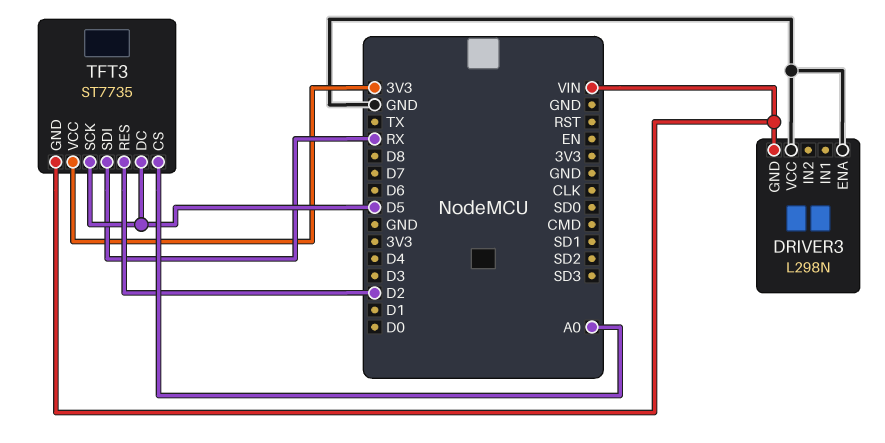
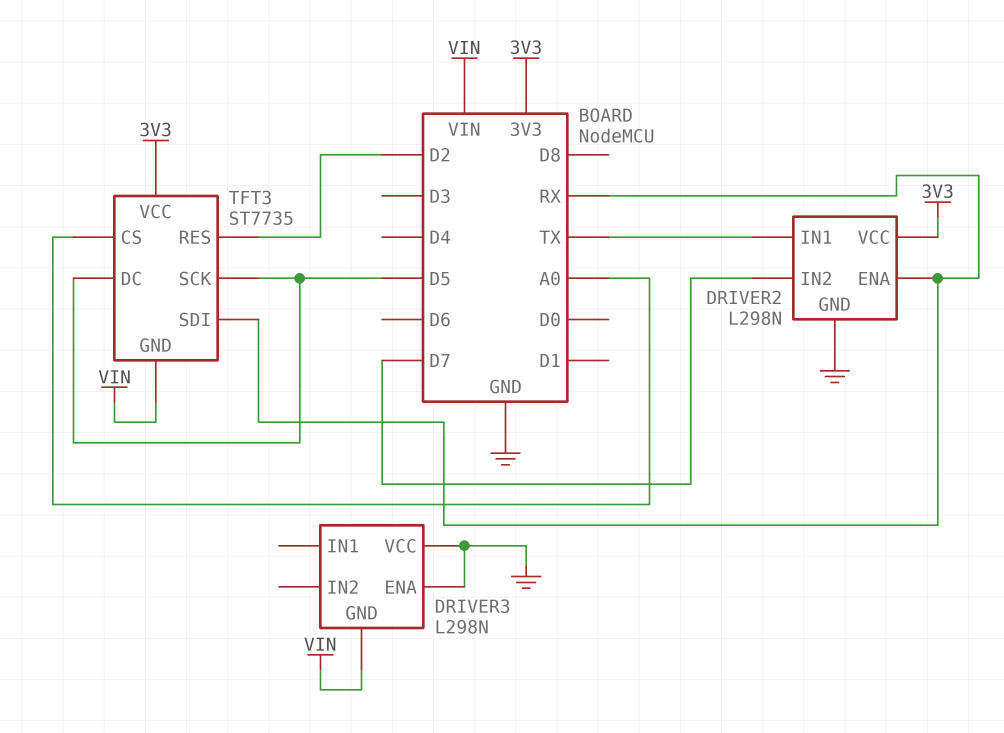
DRIVER2: none -> L298N
DRIVER2 pin ENA: none -> RX
DRIVER2 pin GND: none -> GND
DRIVER2 pin IN1: none -> TX
DRIVER2 pin IN2: none -> D7
DRIVER2 pin VCC: none -> 3V3

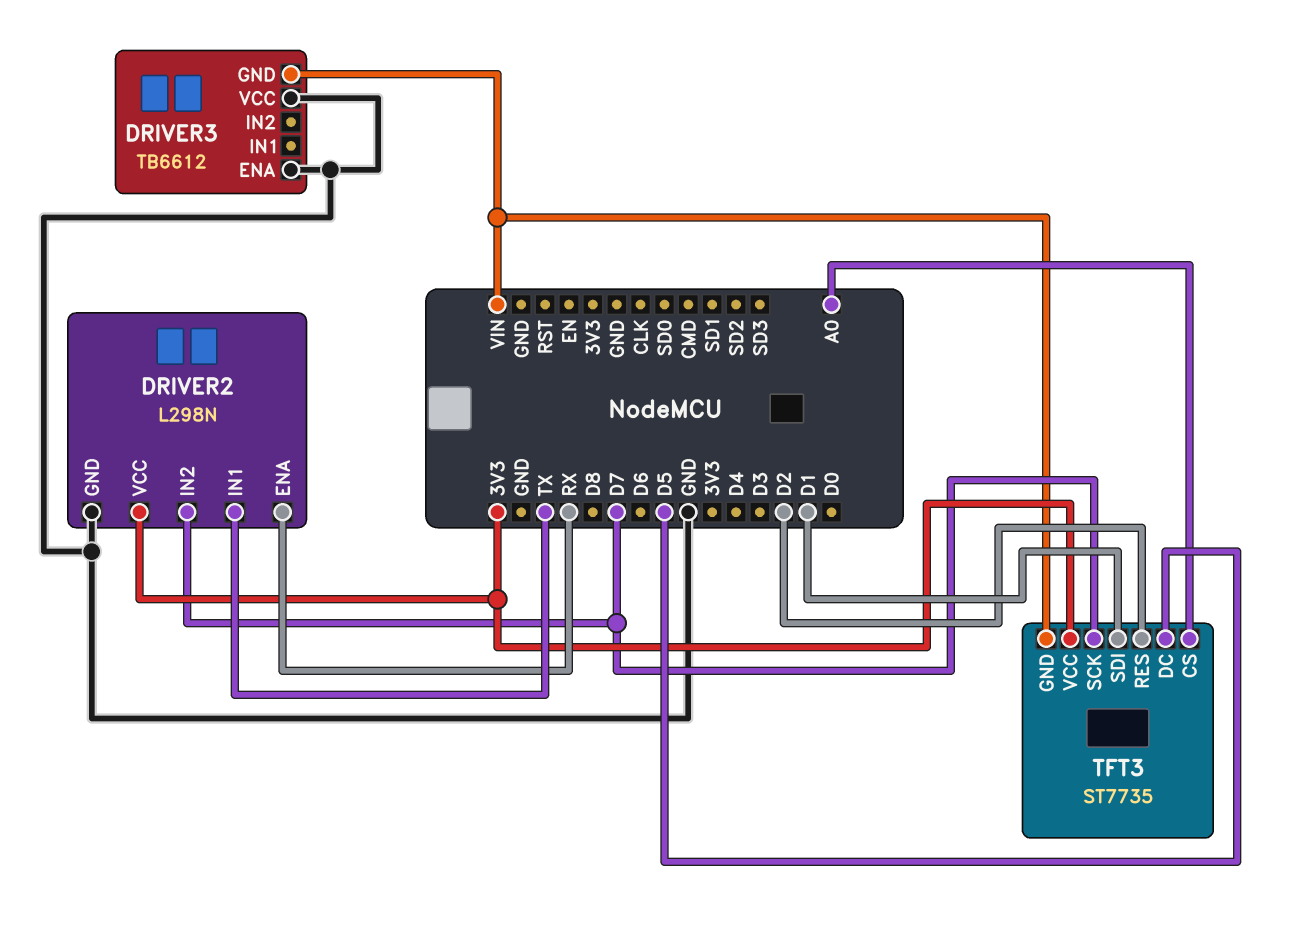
DRIVER3: L298N -> TB6612
TFT3 pin SCK: D5 -> D7
TFT3 pin SDI: RX -> D1

